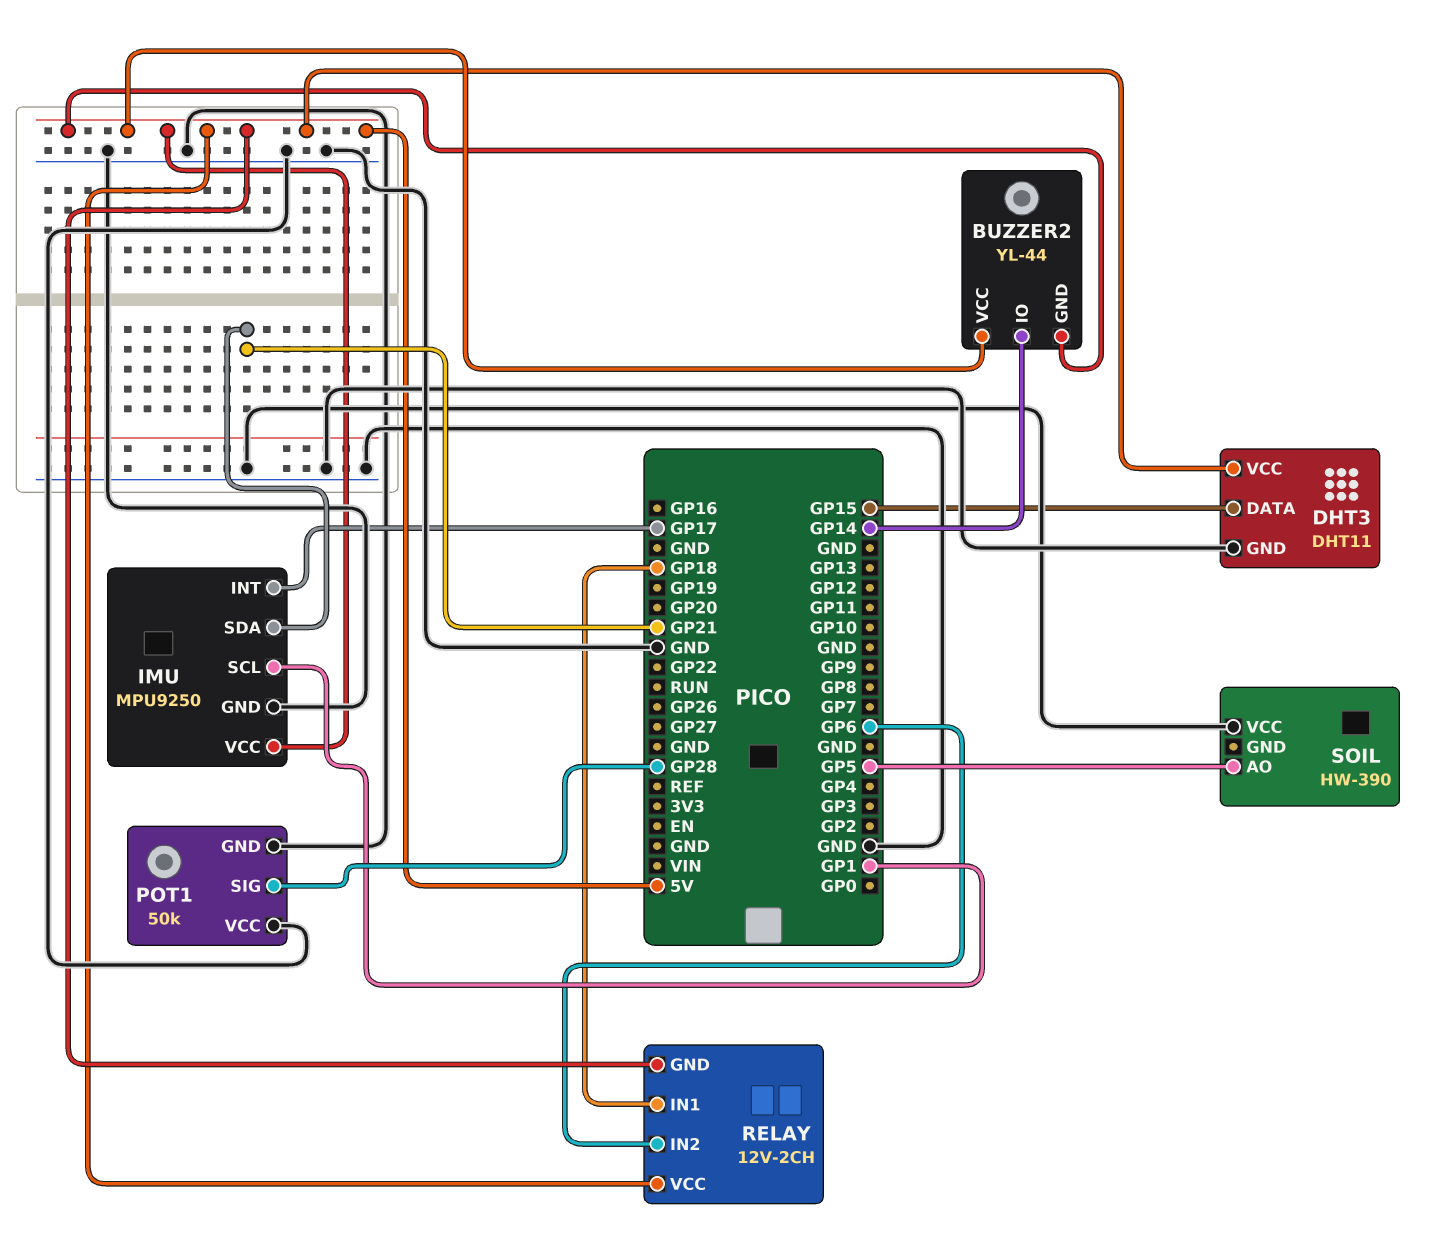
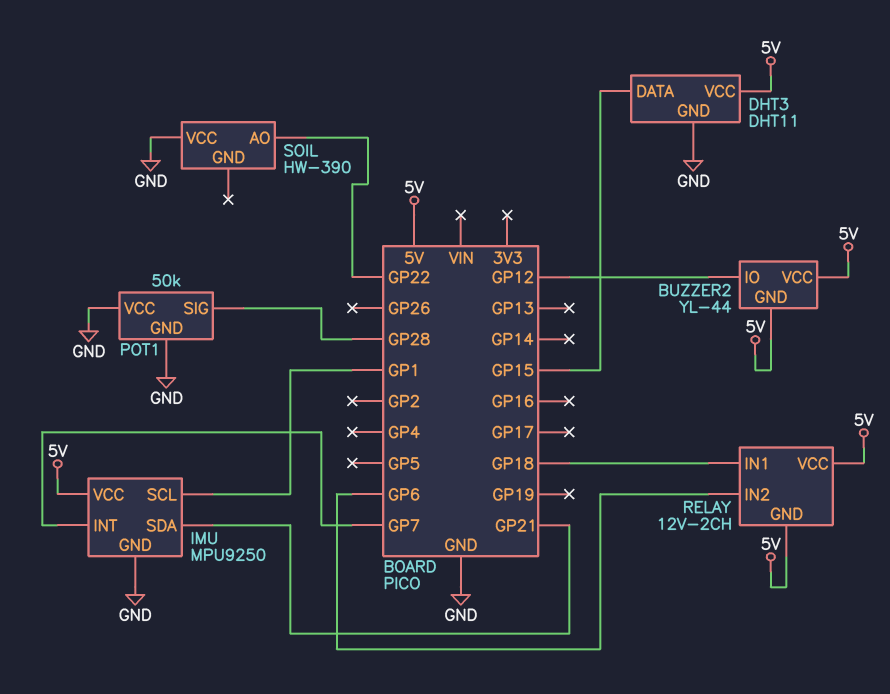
BUZZER2 pin IO: GP14 -> GP12
IMU pin INT: GP17 -> GP7
SOIL pin AO: GP5 -> GP22

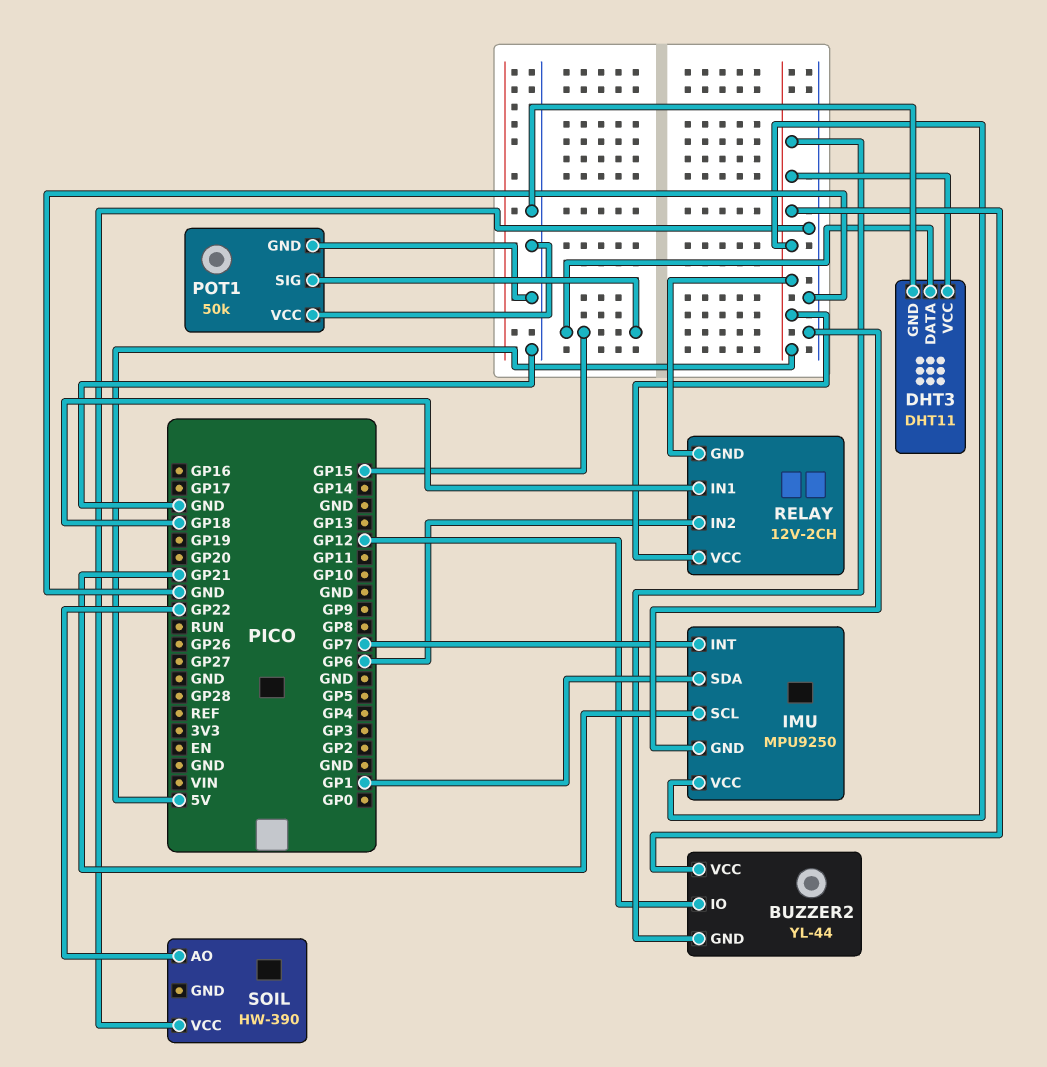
IMU pin SCL: GP1 -> GP21
IMU pin SDA: GP21 -> GP1
POT1 pin SIG: GP28 -> GP15

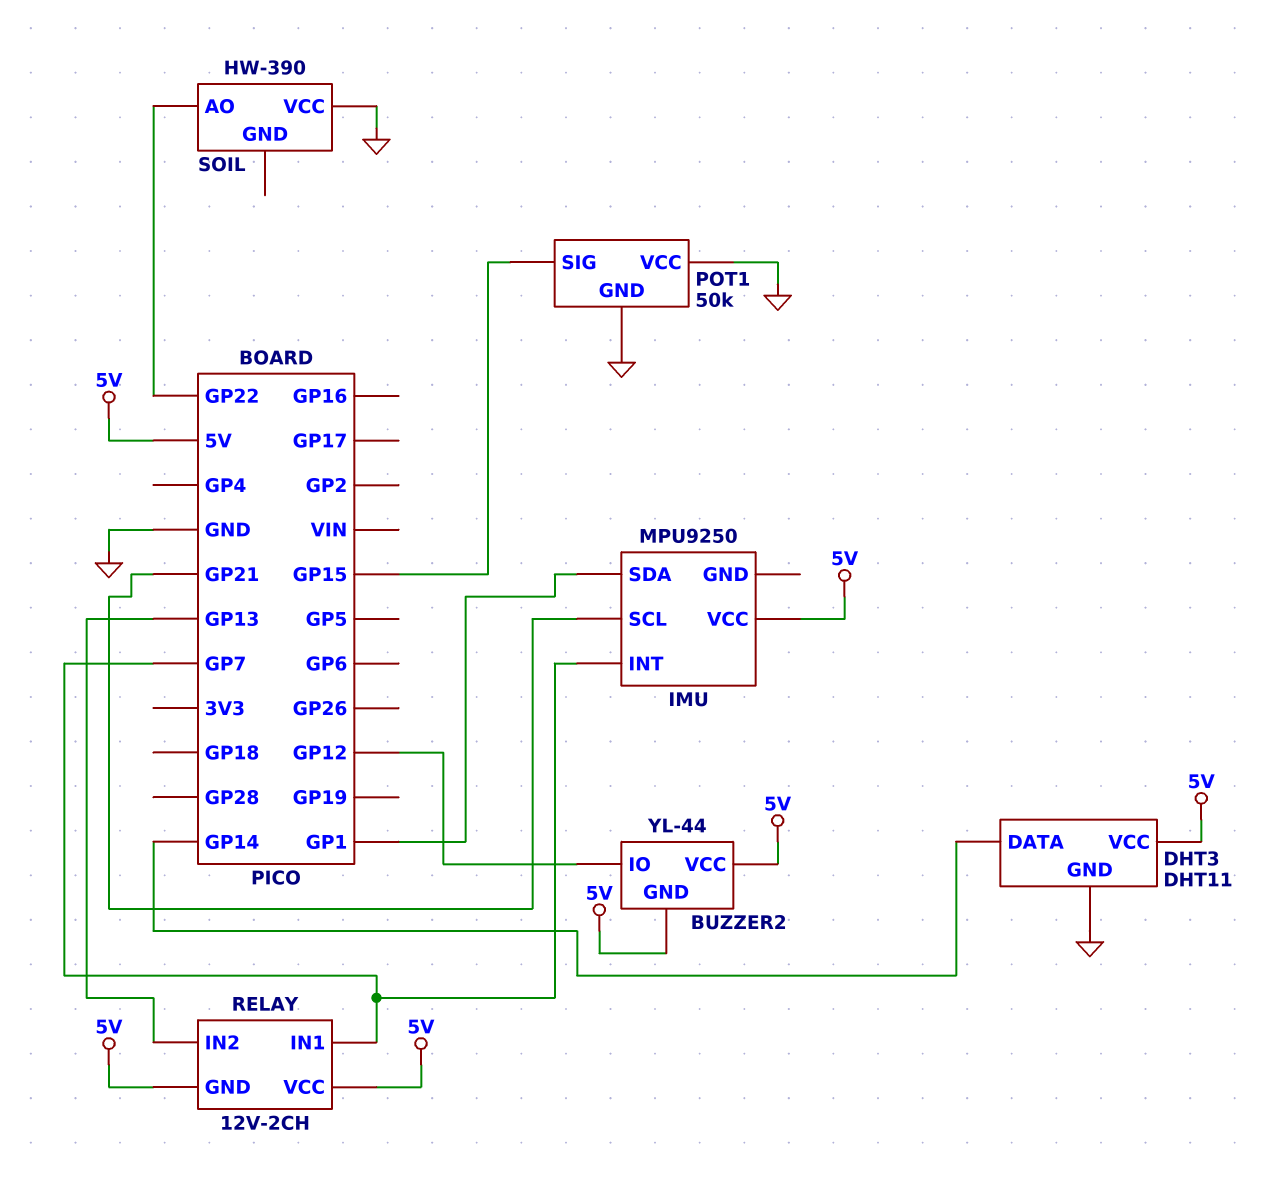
DHT3 pin DATA: GP15 -> GP14
IMU pin GND: GND -> none
RELAY pin IN1: GP18 -> GP7
RELAY pin IN2: GP6 -> GP13

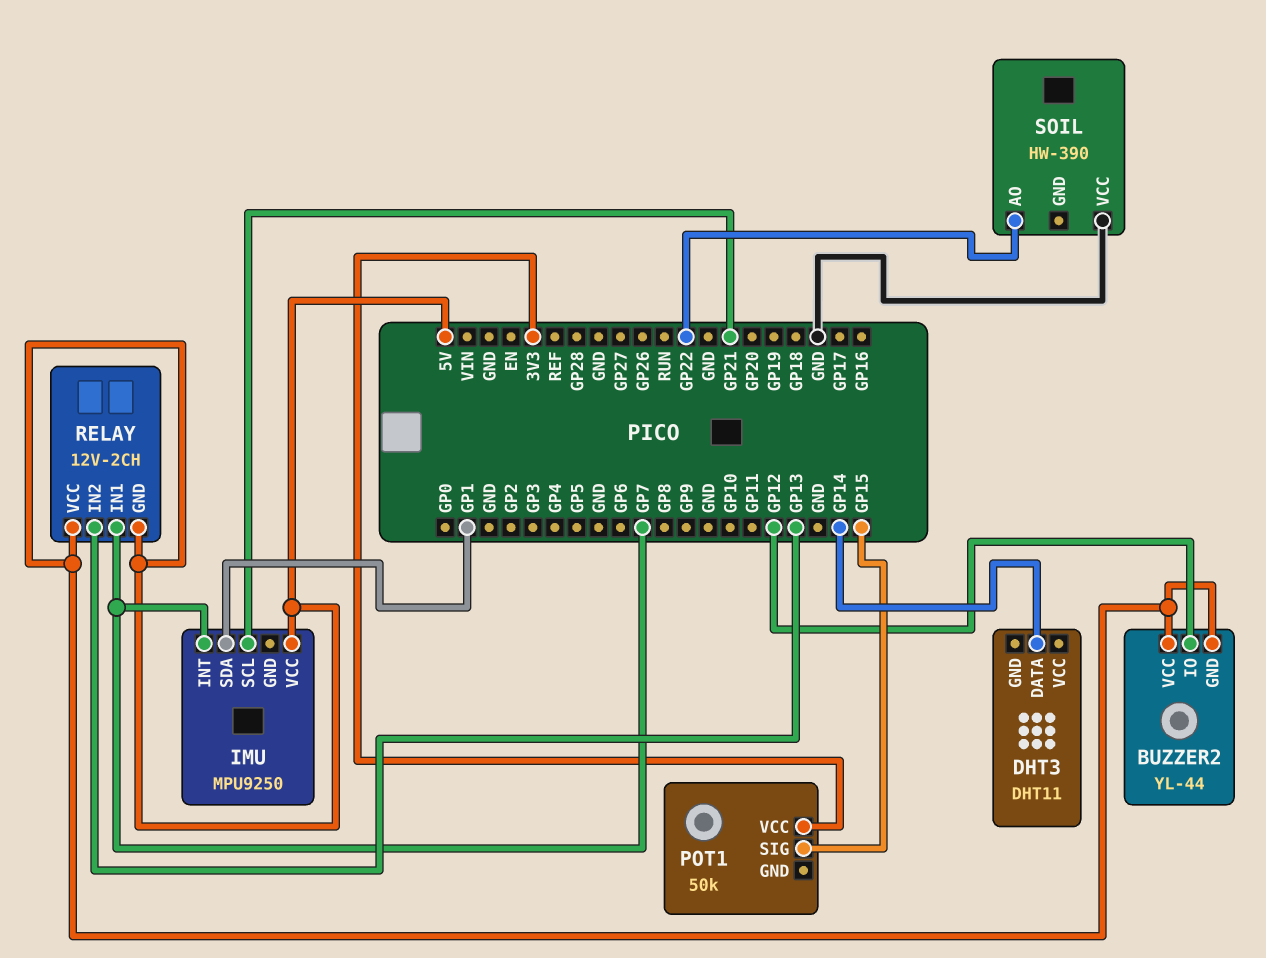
DHT3 pin GND: GND -> none
DHT3 pin VCC: 5V -> none
POT1 pin GND: GND -> none
POT1 pin VCC: GND -> 3V3

